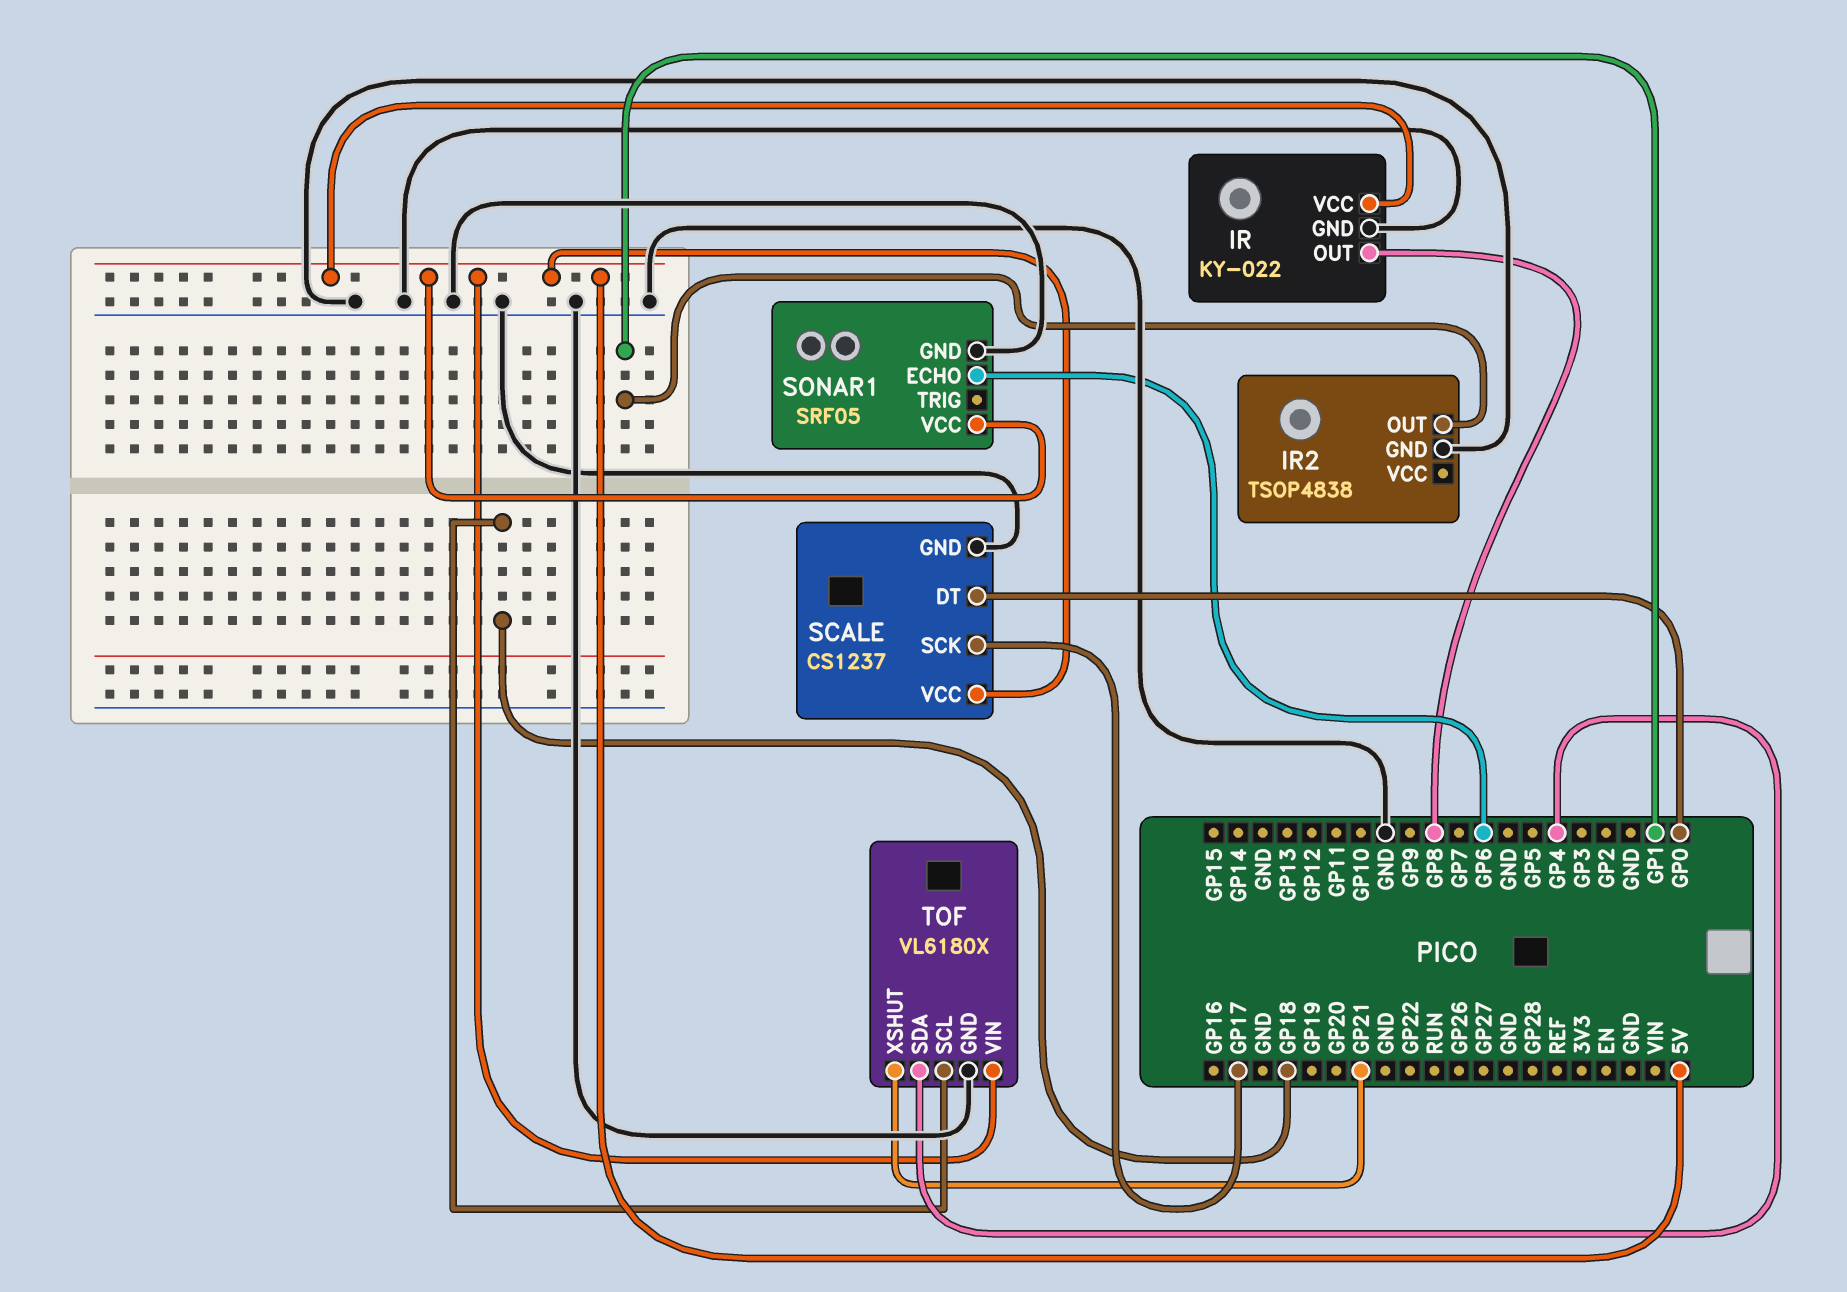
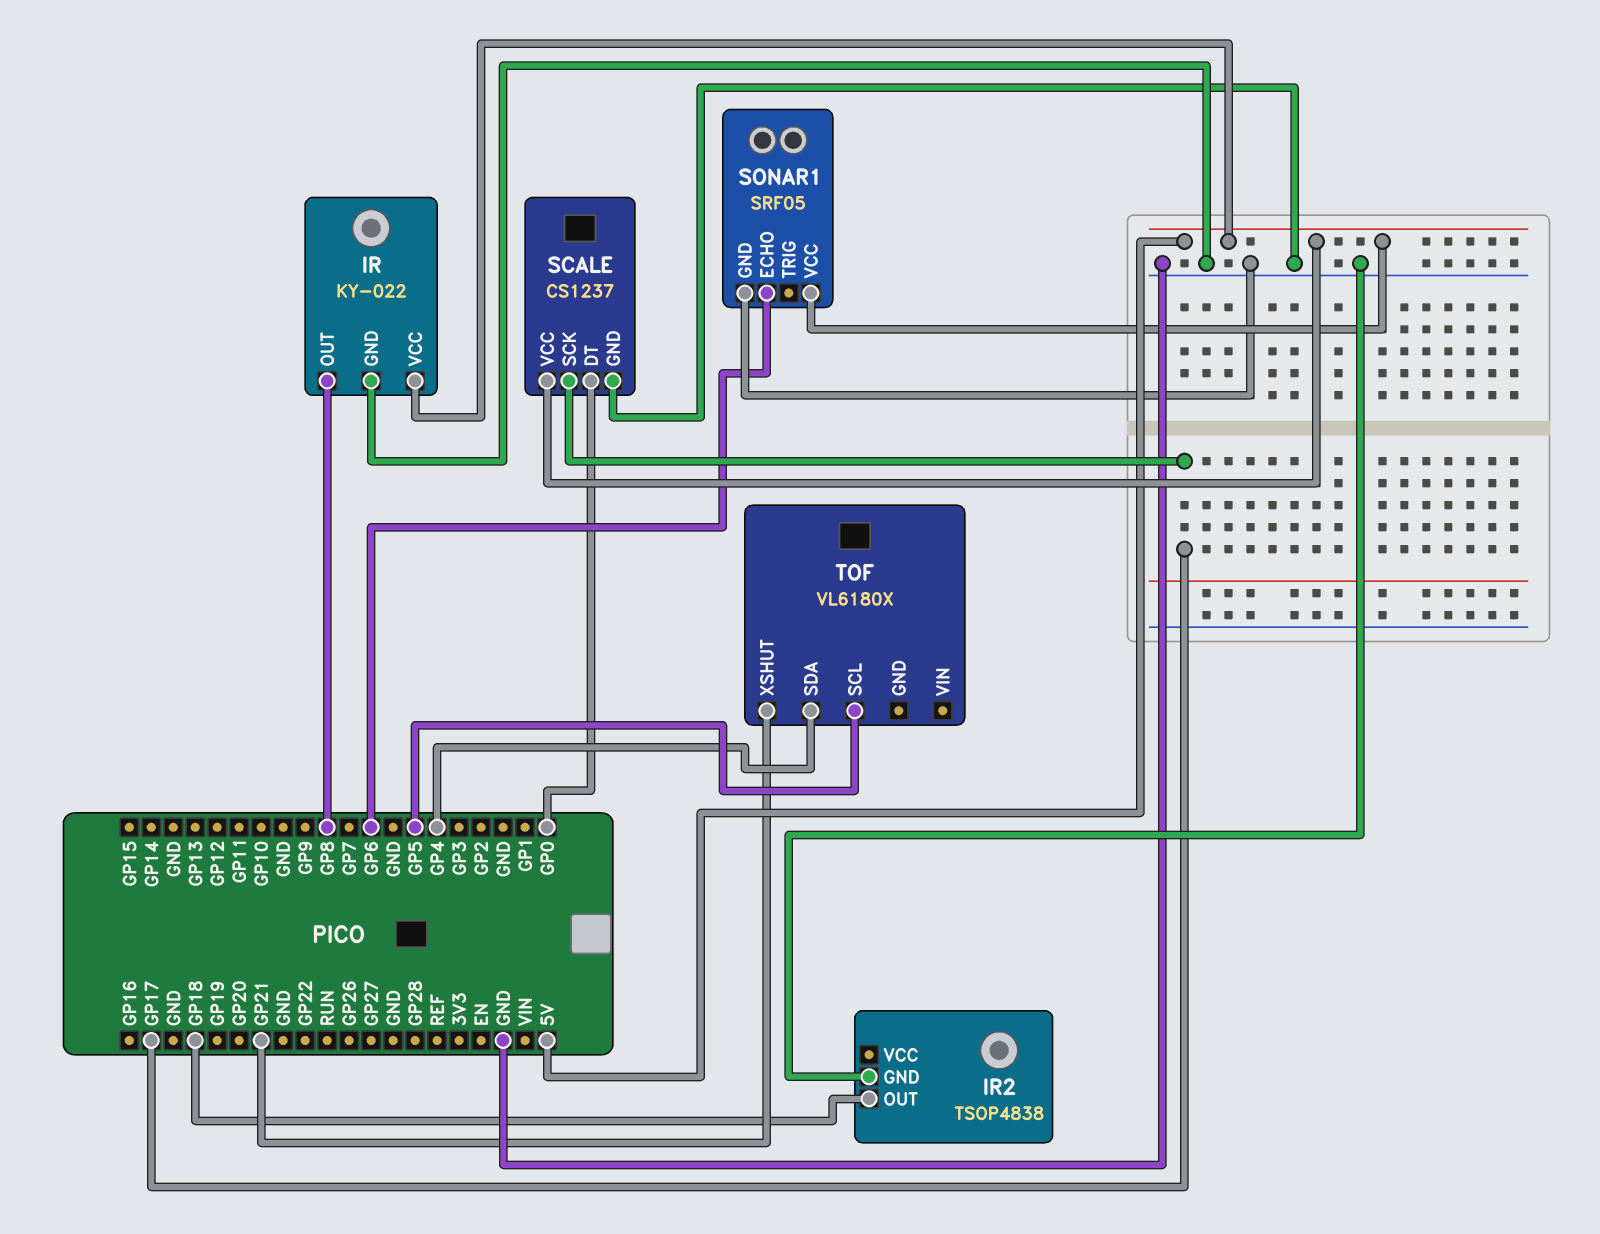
IR2 pin OUT: GP1 -> GP18
TOF pin GND: GND -> none
TOF pin SCL: GP18 -> GP5
TOF pin VIN: 5V -> none

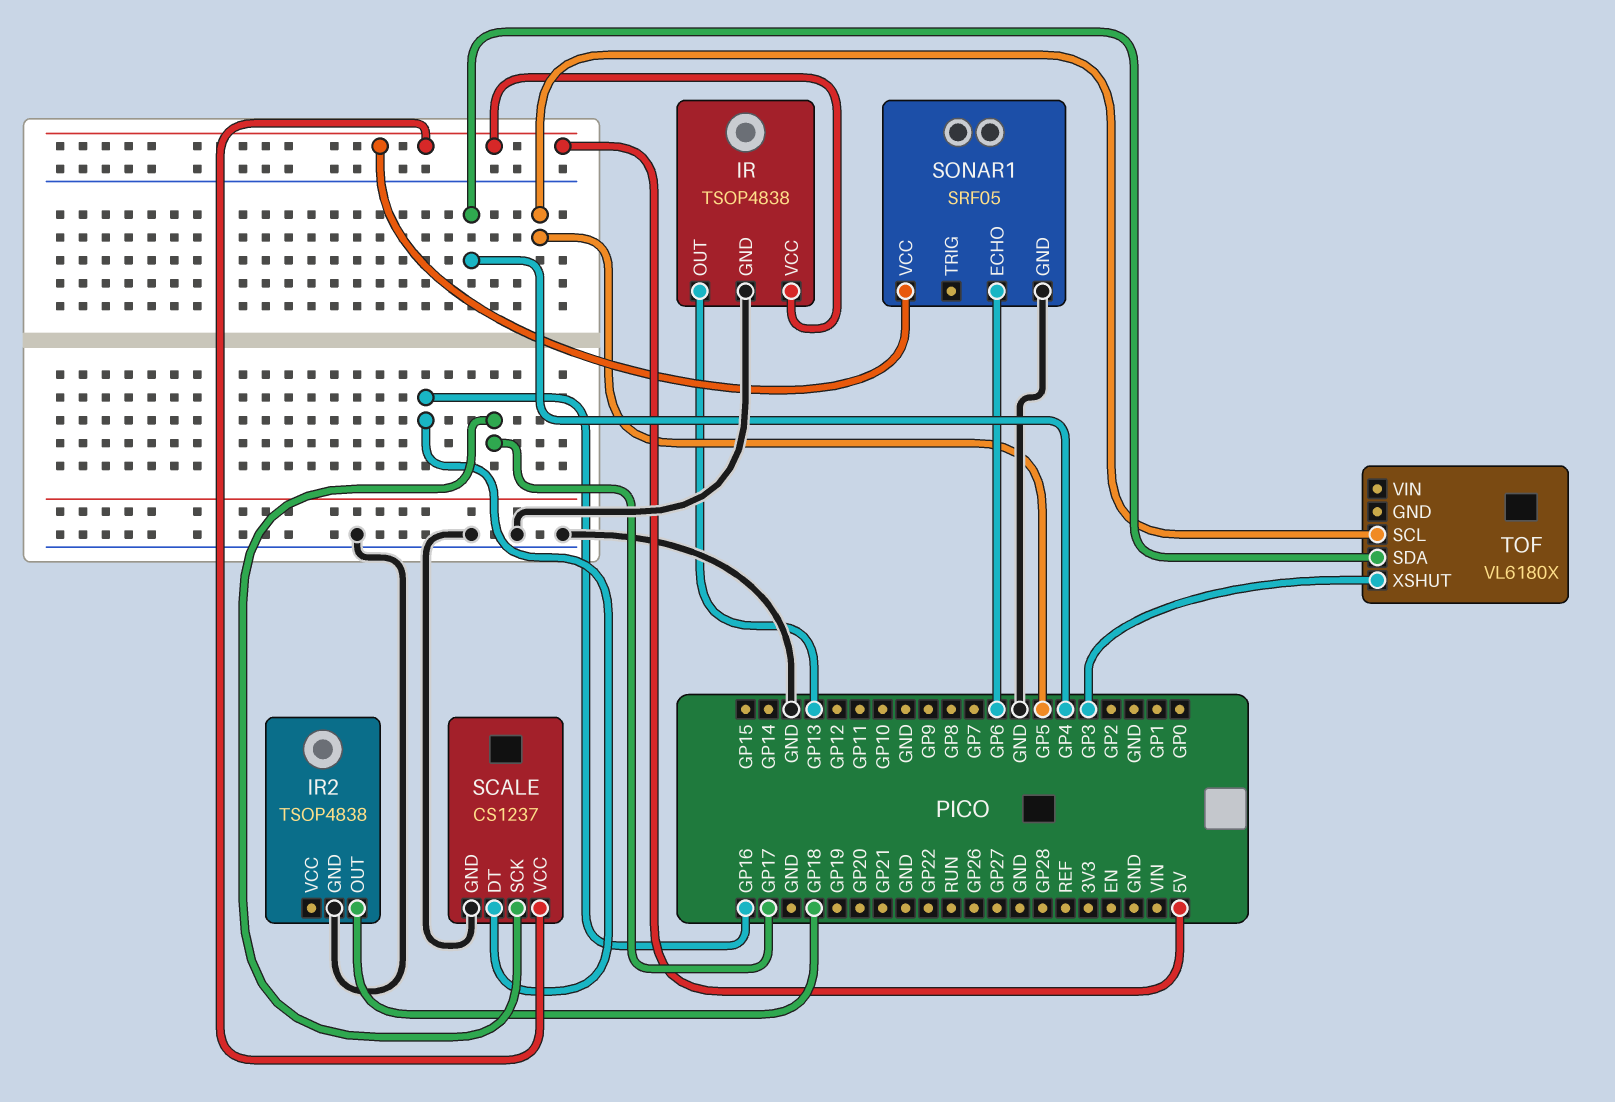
IR: KY-022 -> TSOP4838
IR pin OUT: GP8 -> GP13
SCALE pin DT: GP0 -> GP16
TOF pin XSHUT: GP21 -> GP3

